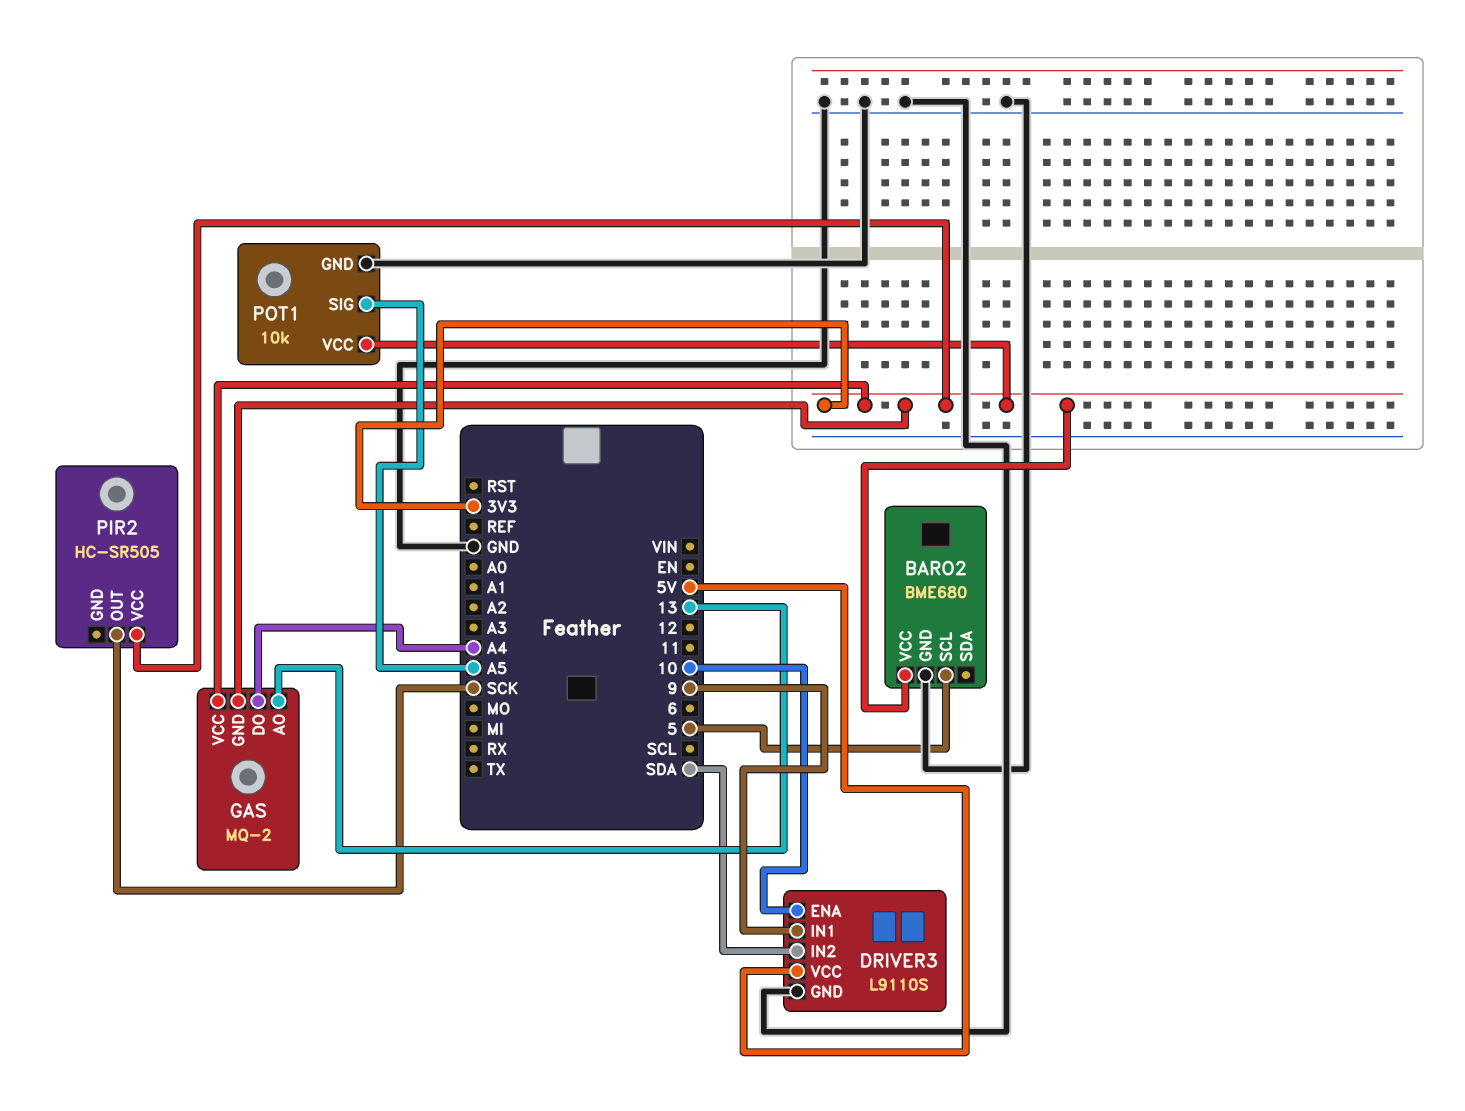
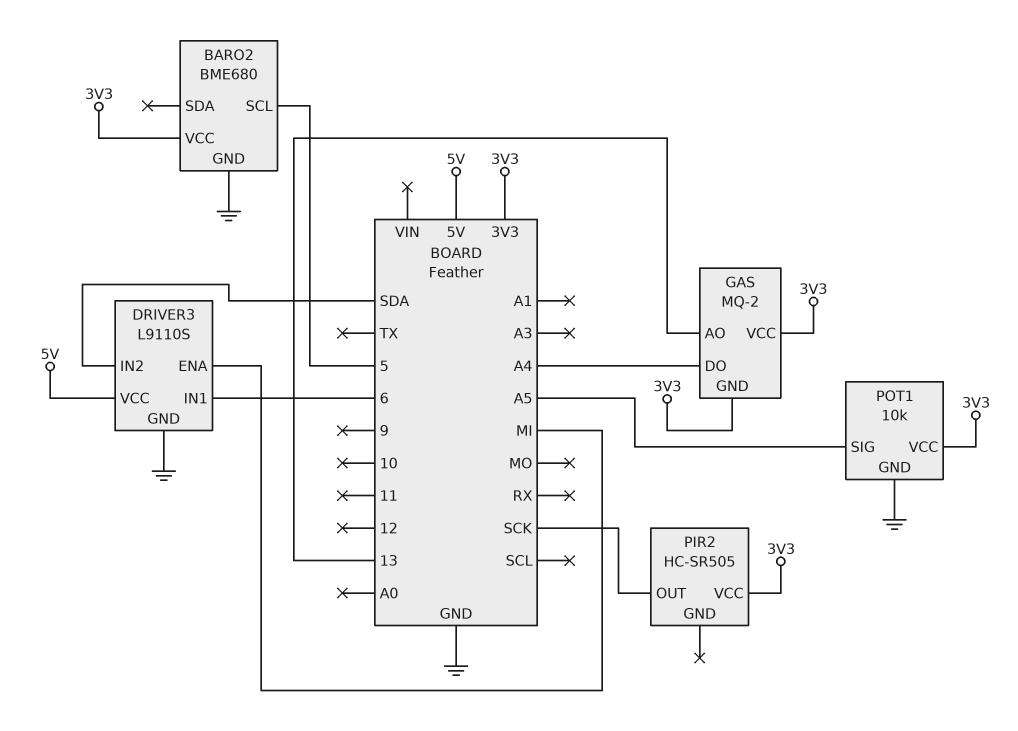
DRIVER3 pin ENA: 10 -> MI
DRIVER3 pin IN1: 9 -> 6

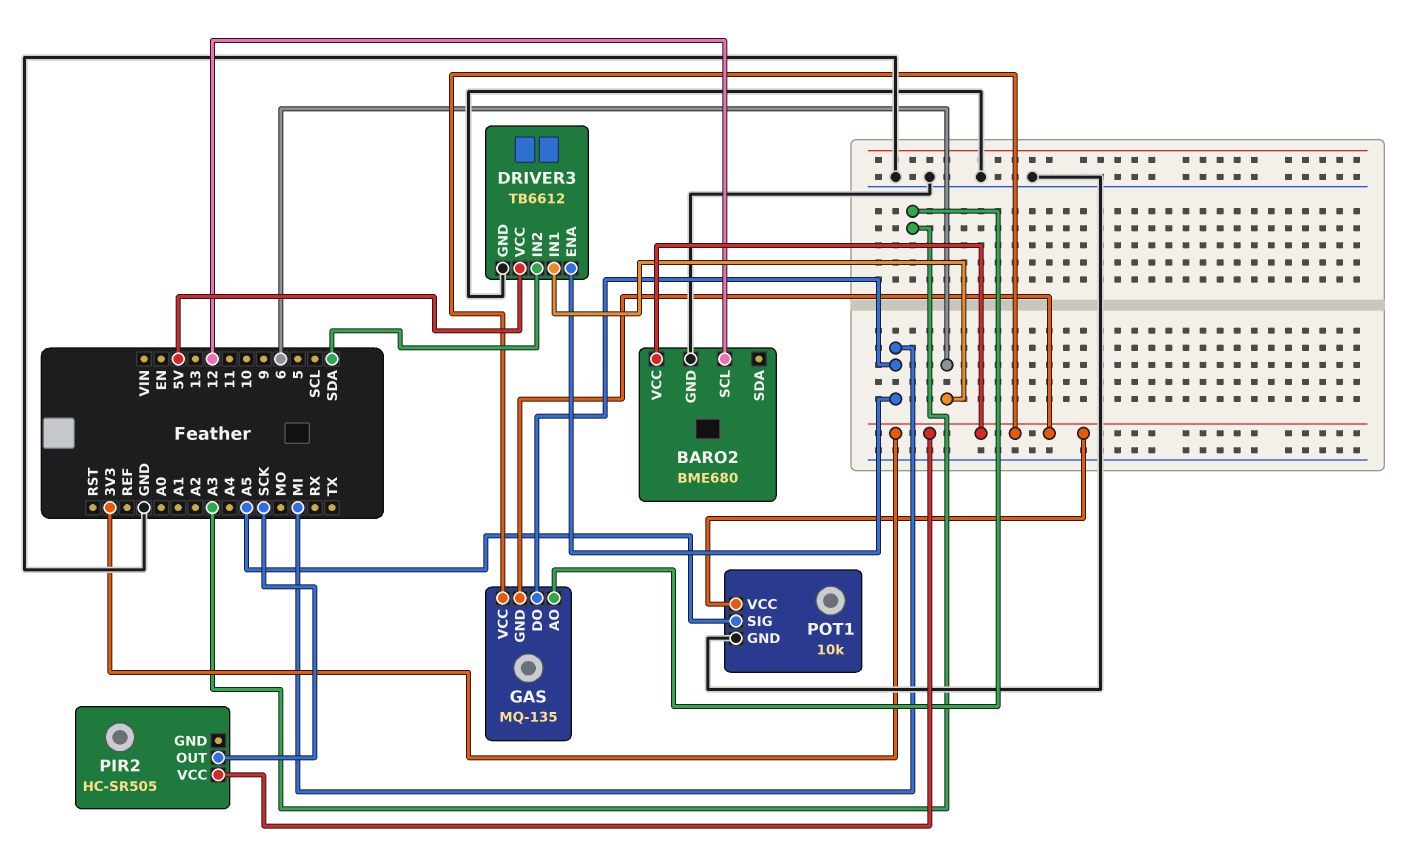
BARO2 pin SCL: 5 -> 12
DRIVER3: L9110S -> TB6612
GAS: MQ-2 -> MQ-135
GAS pin AO: 13 -> A3
GAS pin DO: A4 -> MI

